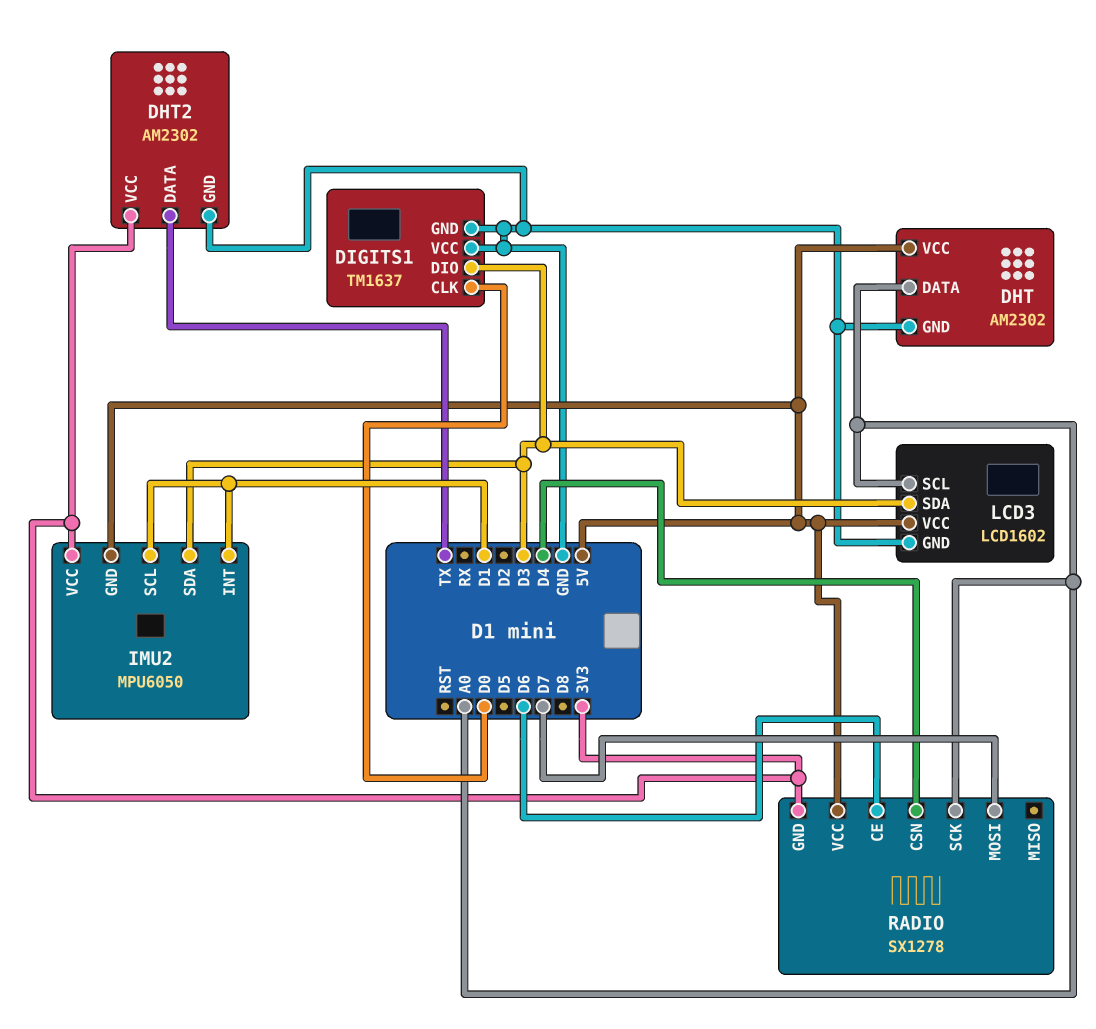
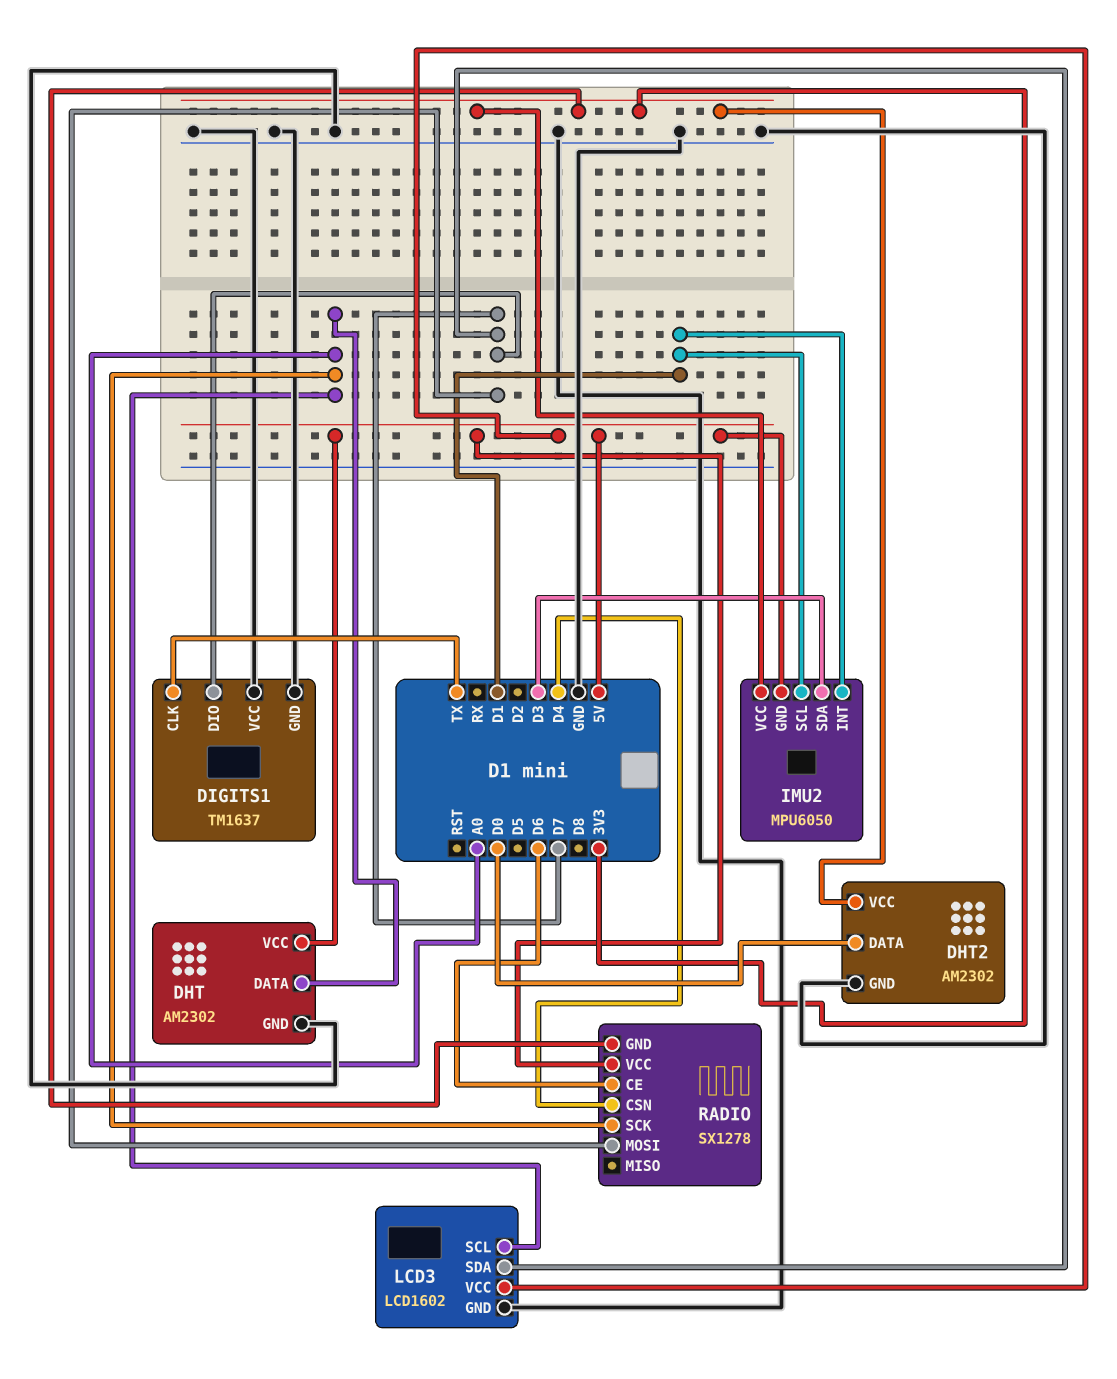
DHT2 pin DATA: TX -> D0
DIGITS1 pin CLK: D0 -> TX
DIGITS1 pin DIO: D3 -> D7
LCD3 pin SDA: D3 -> D7

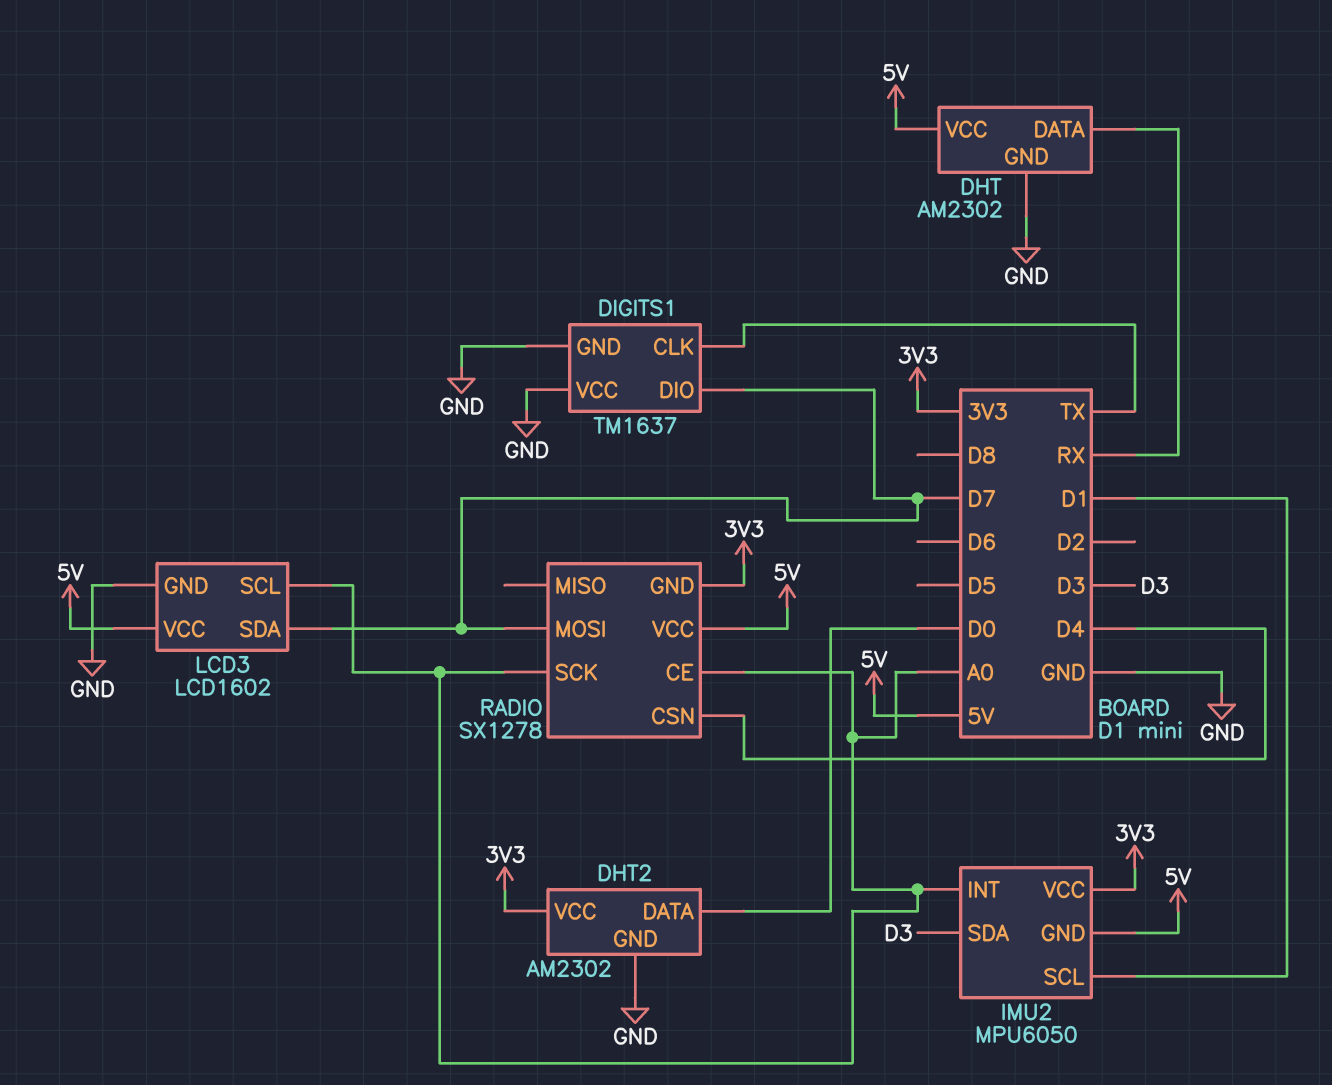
DHT pin DATA: A0 -> RX
IMU2 pin INT: D1 -> A0
RADIO pin CE: D6 -> A0

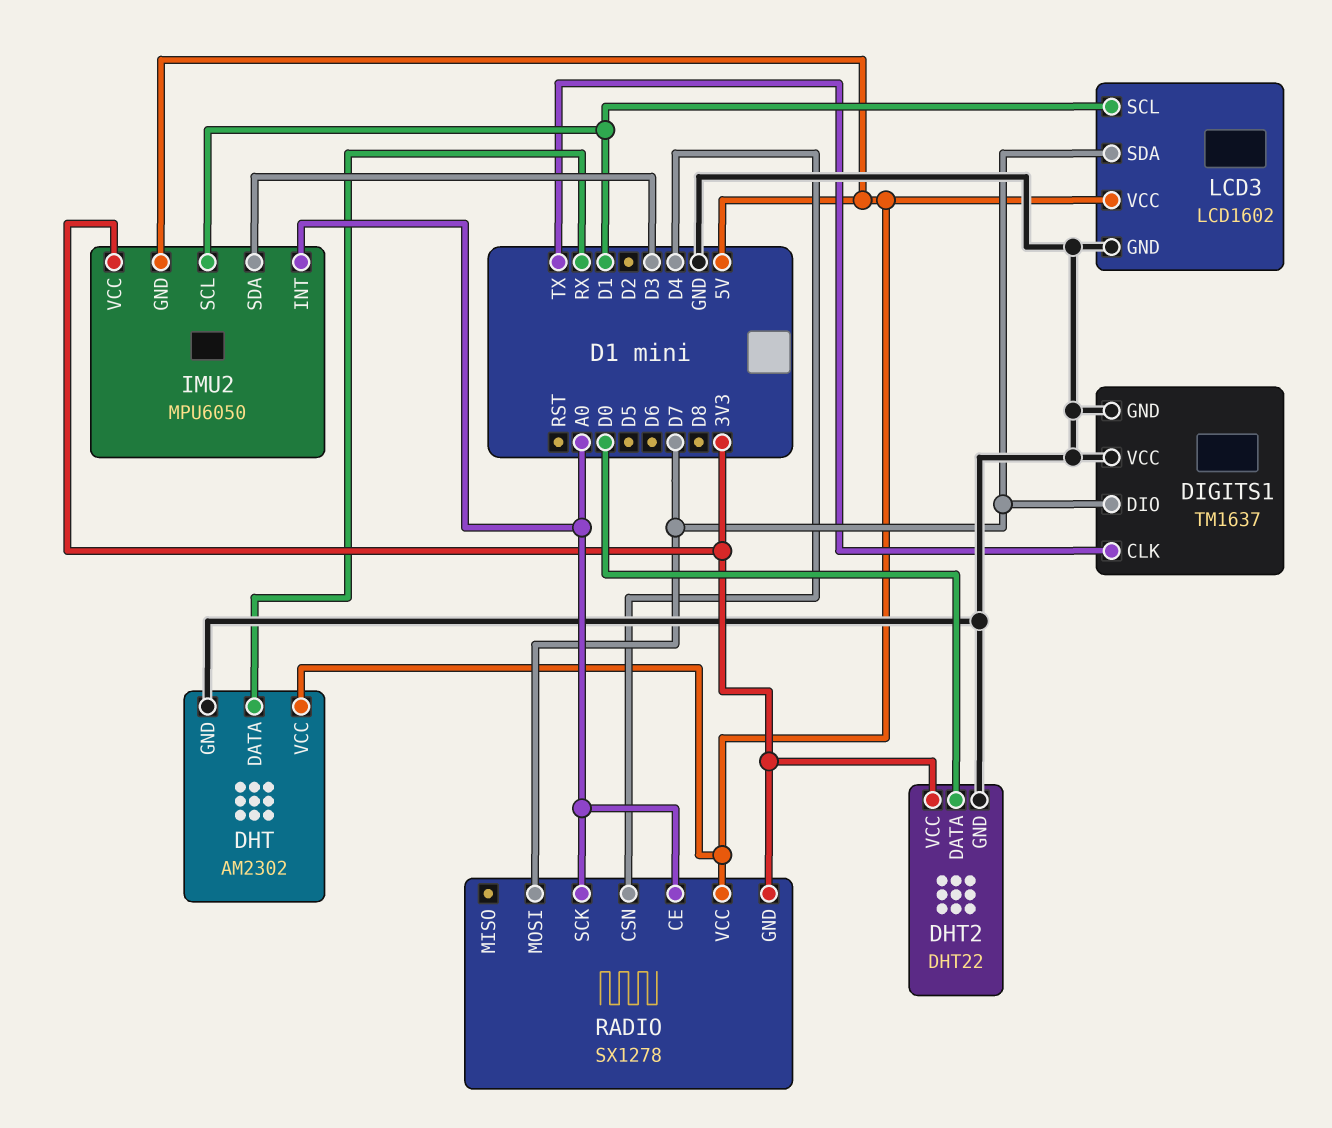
DHT2: AM2302 -> DHT22
LCD3 pin SCL: A0 -> D1

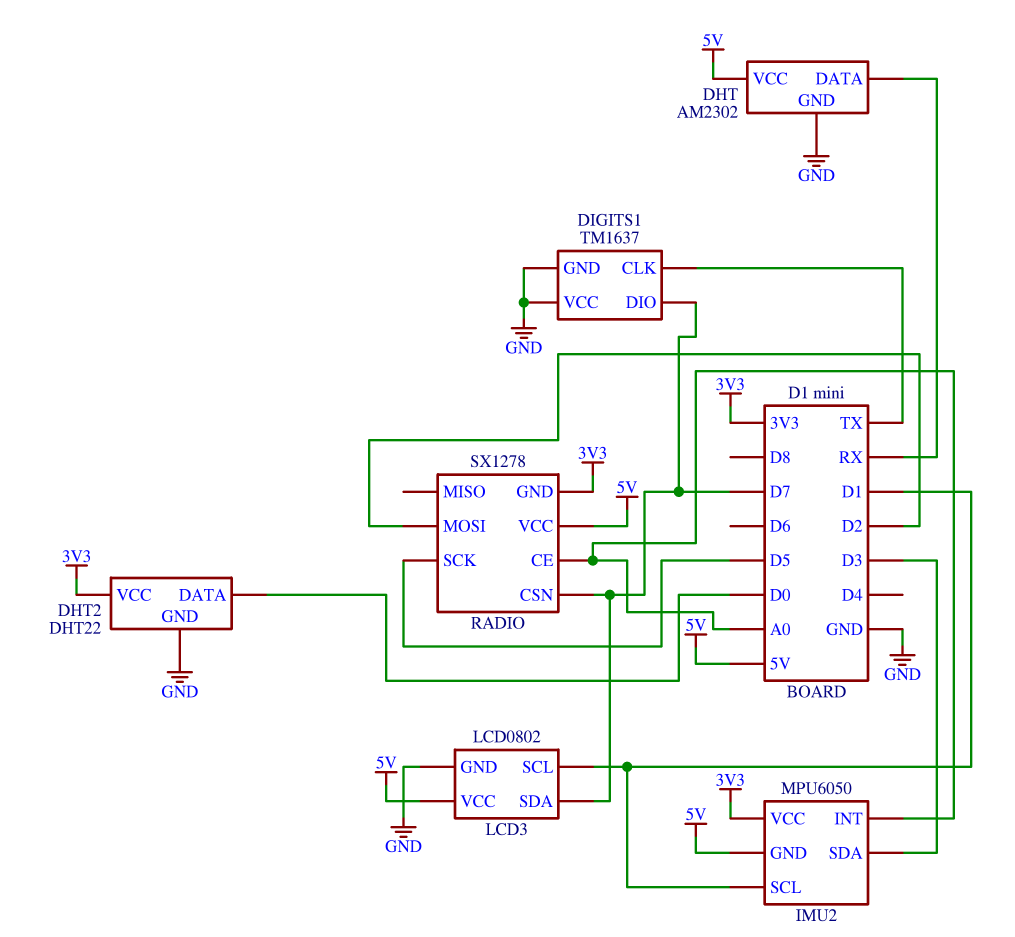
LCD3: LCD1602 -> LCD0802
RADIO pin CSN: D4 -> D7
RADIO pin MOSI: D7 -> D2
RADIO pin SCK: A0 -> D5

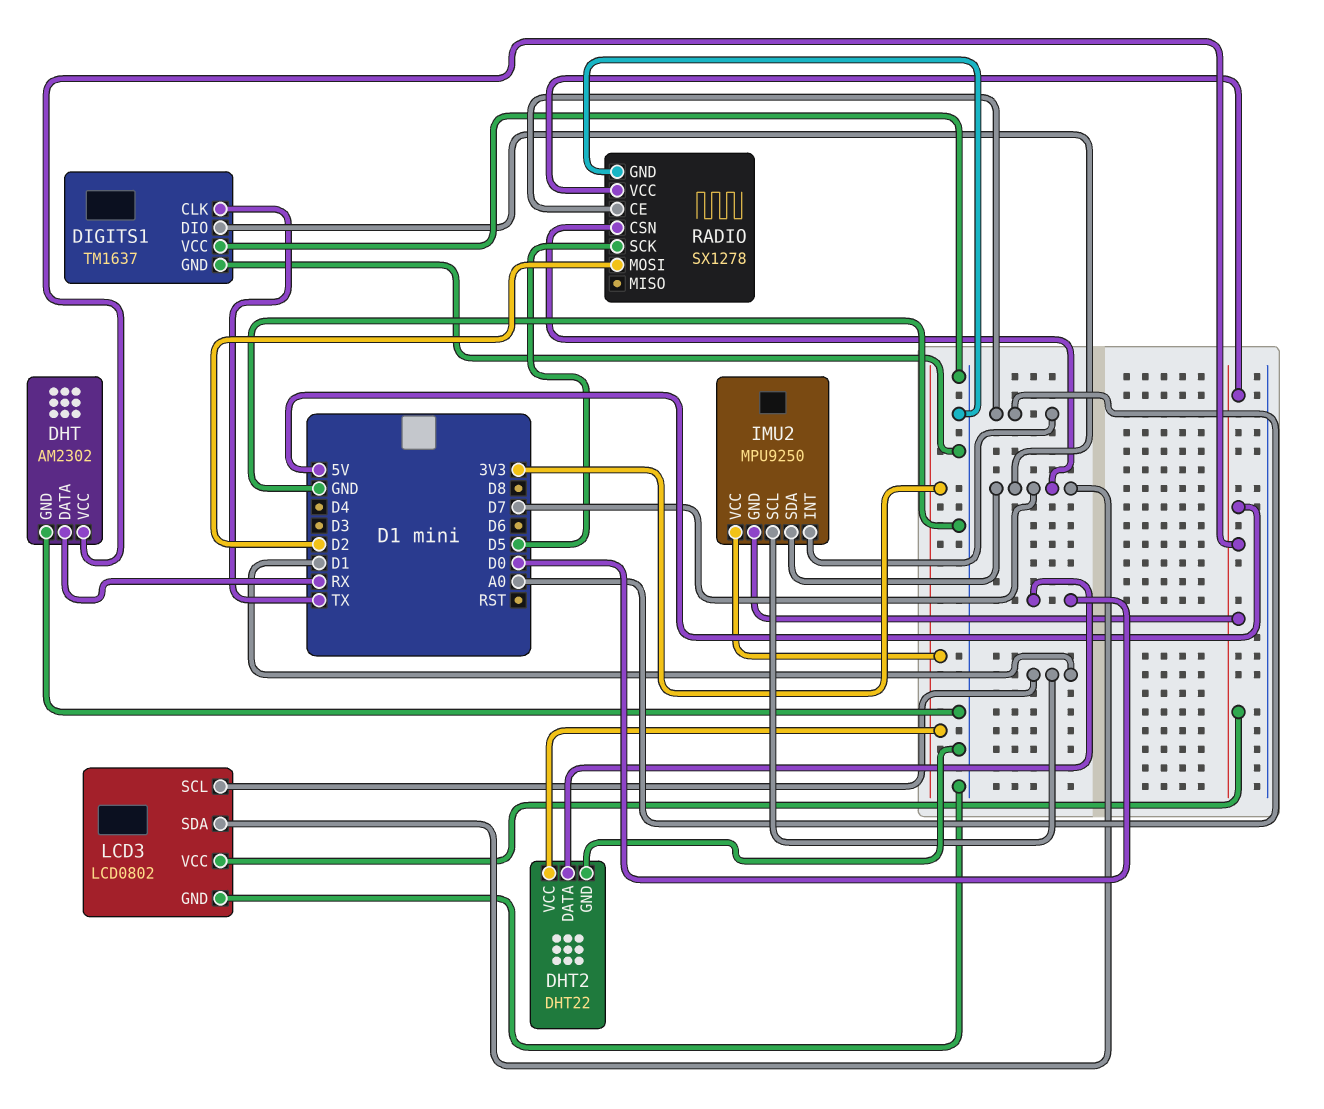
IMU2: MPU6050 -> MPU9250
IMU2 pin SDA: D3 -> D7
RADIO pin GND: 3V3 -> GND

